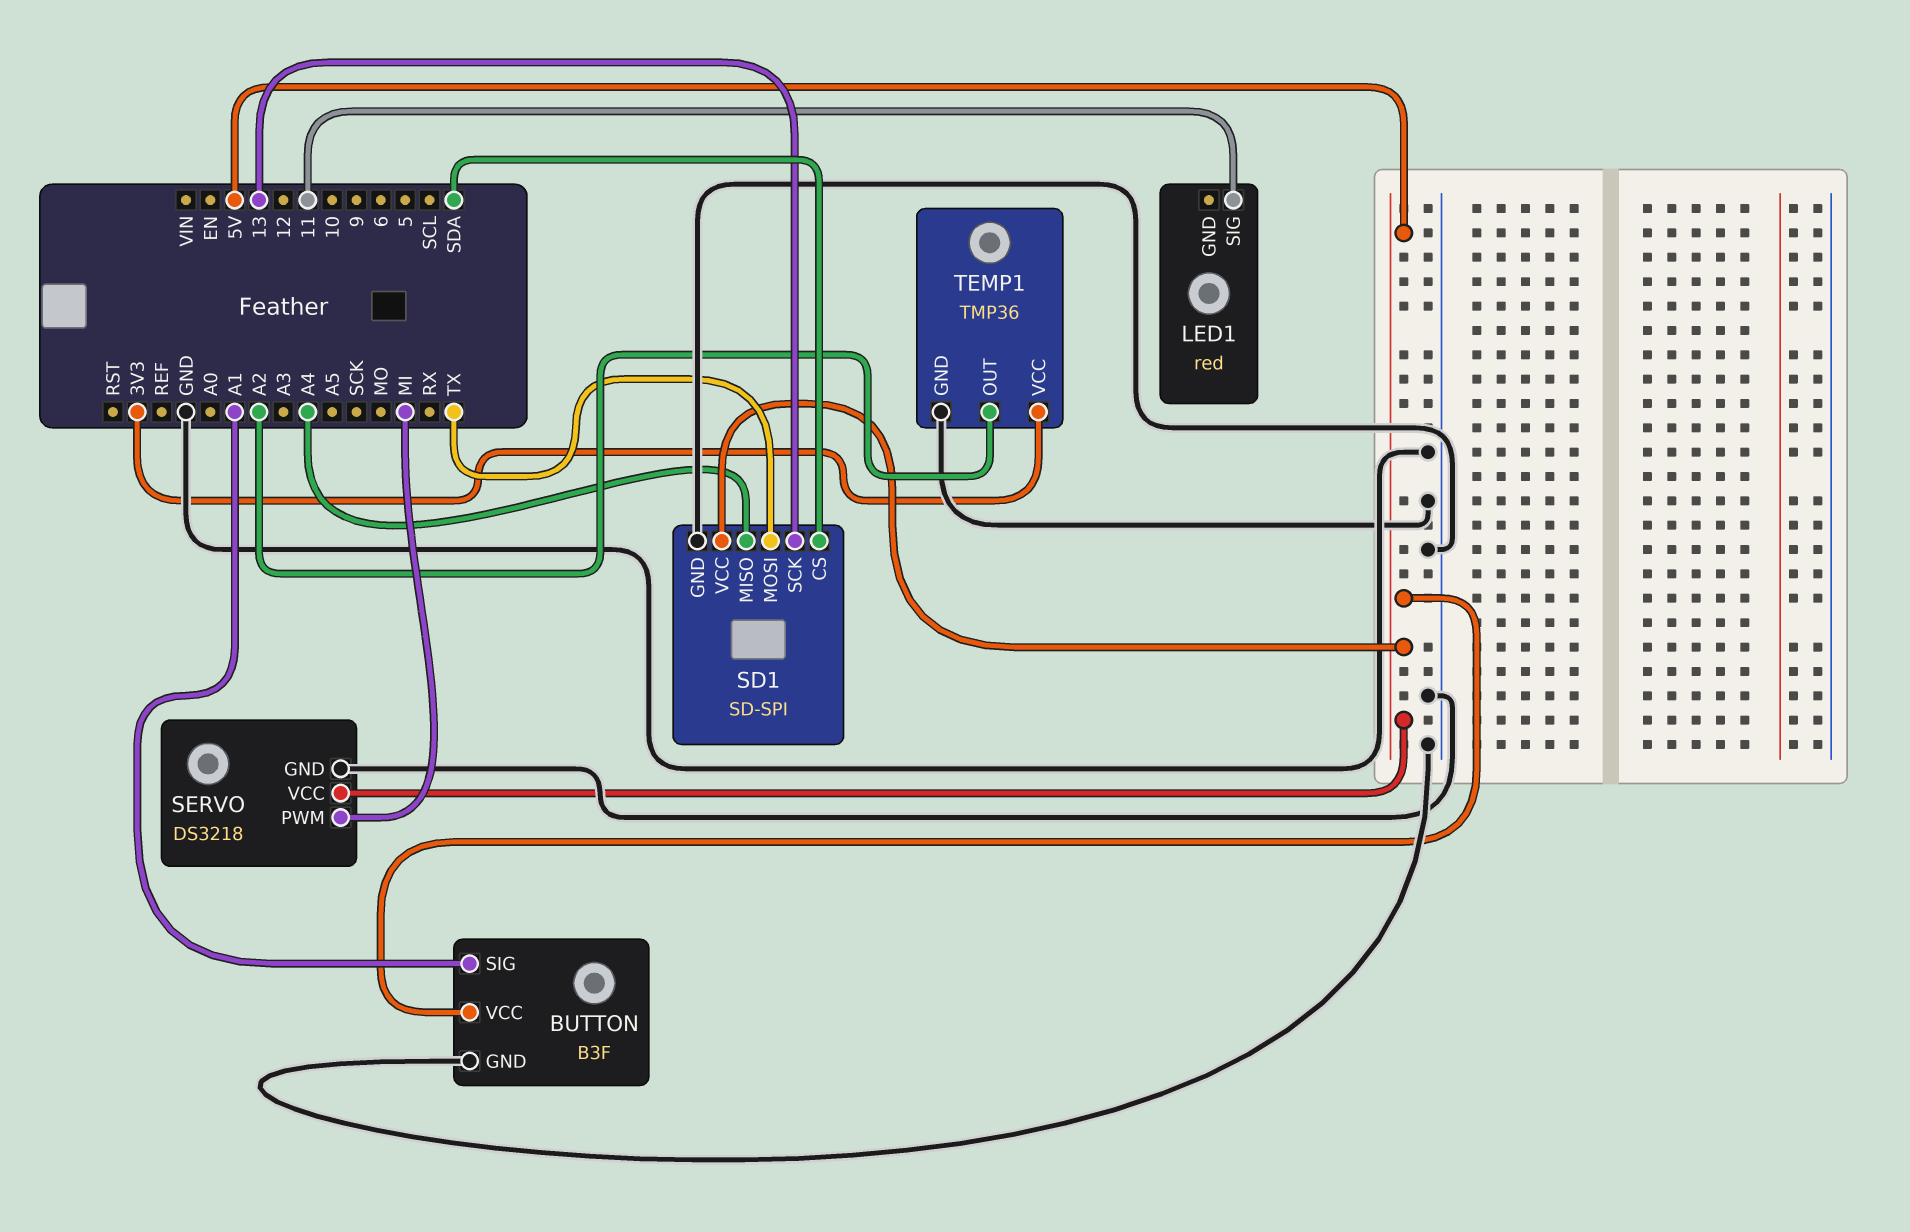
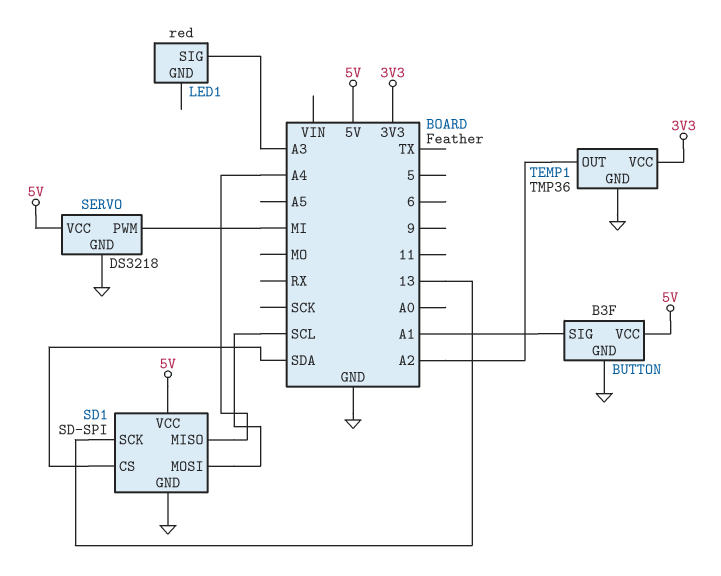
LED1 pin SIG: 11 -> A3
SD1 pin MOSI: TX -> SCL

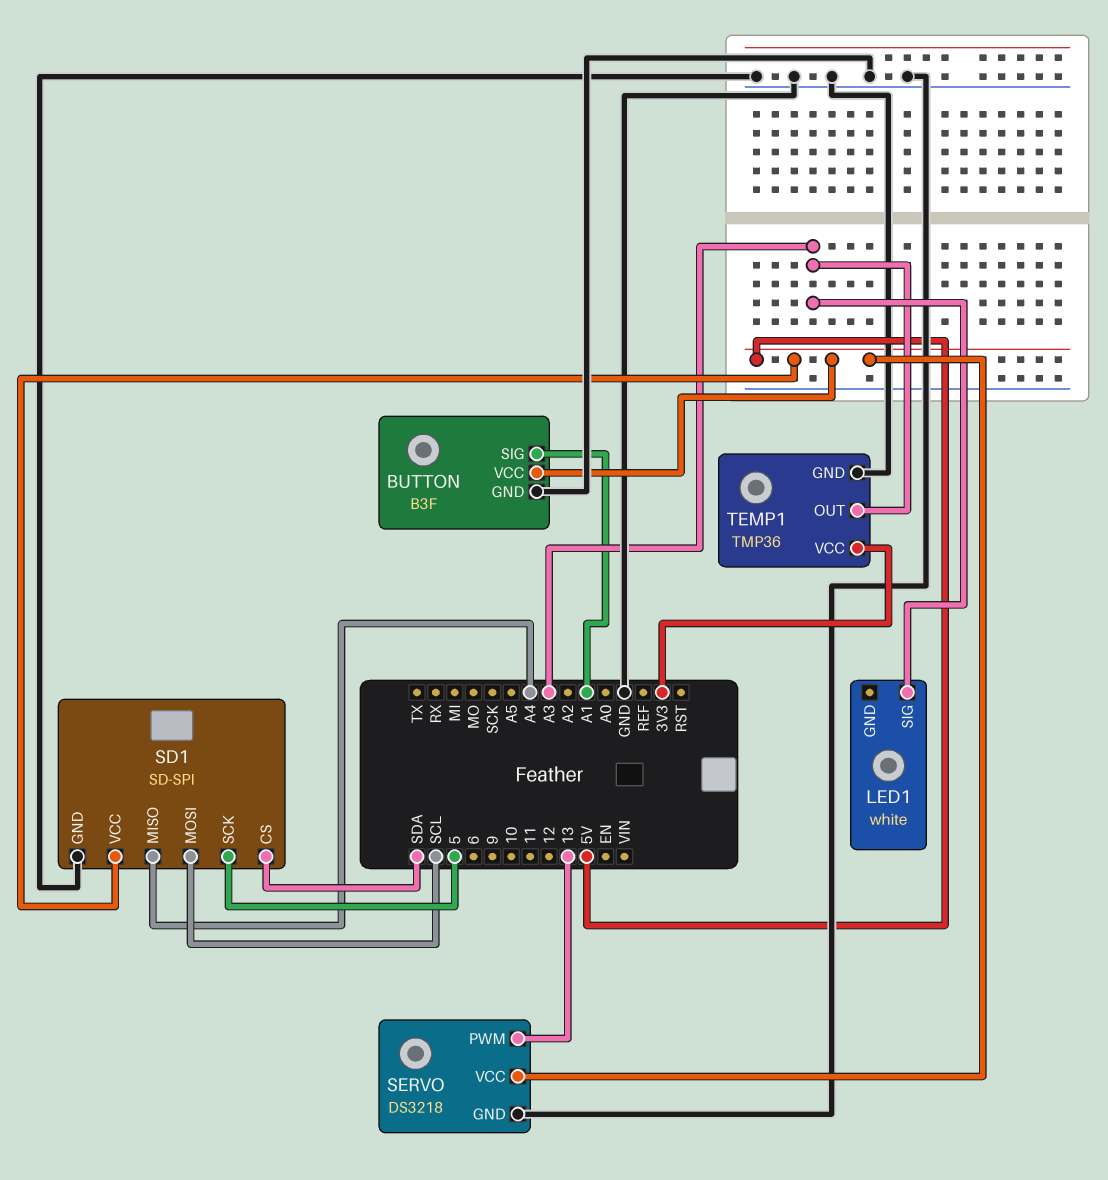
LED1: red -> white
SD1 pin SCK: 13 -> 5
SERVO pin PWM: MI -> 13
TEMP1 pin OUT: A2 -> A3

